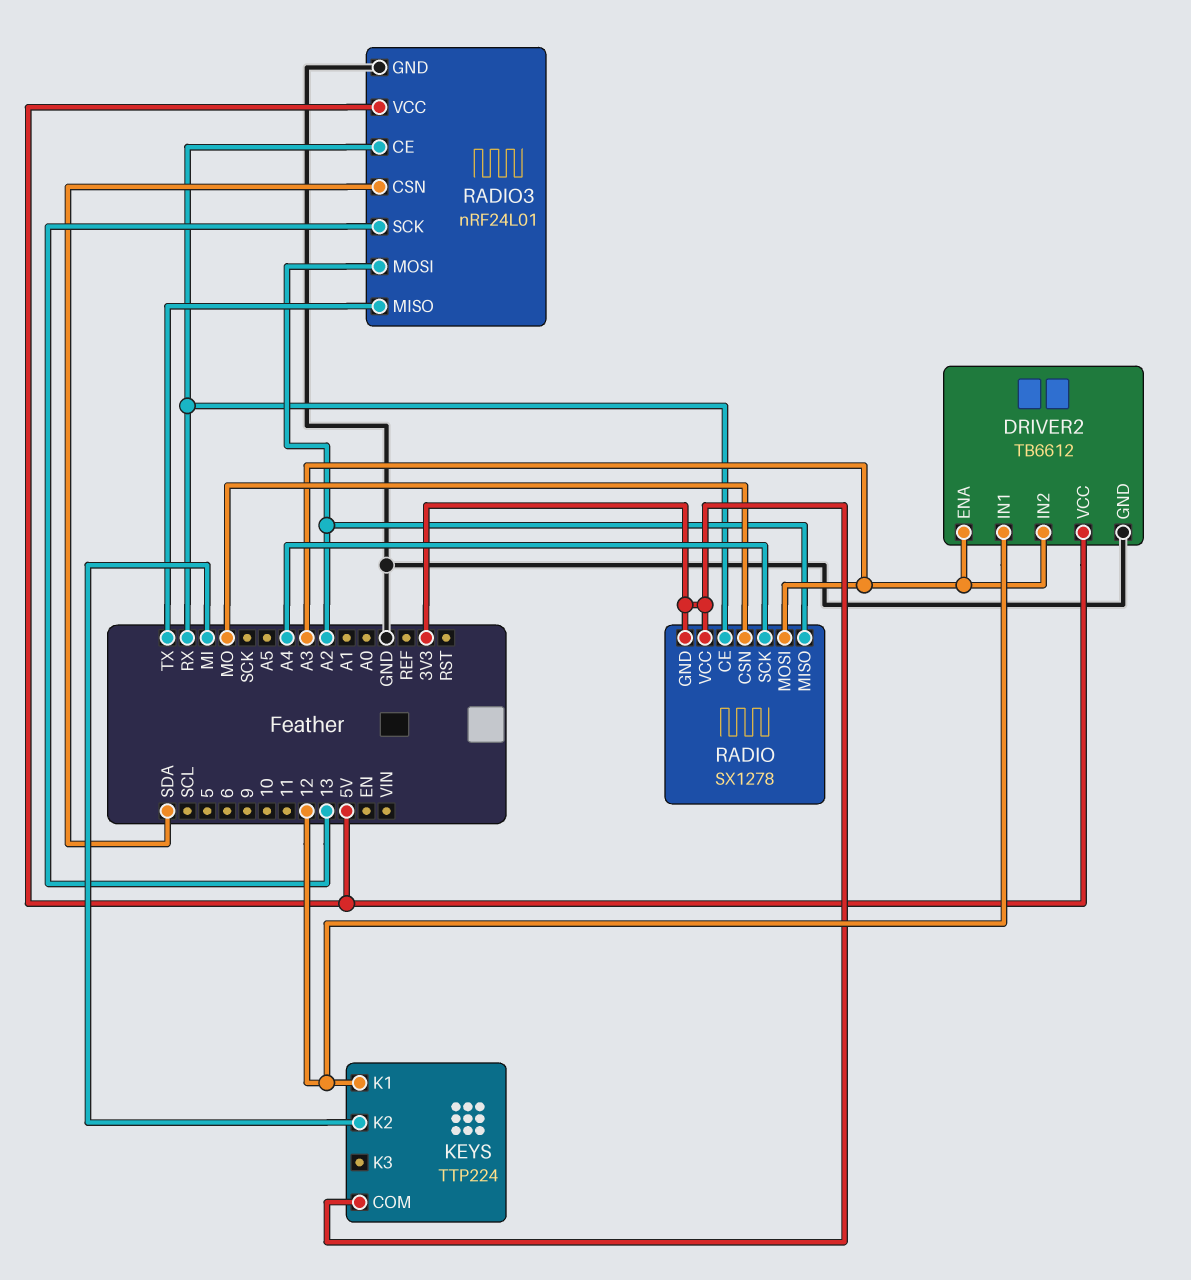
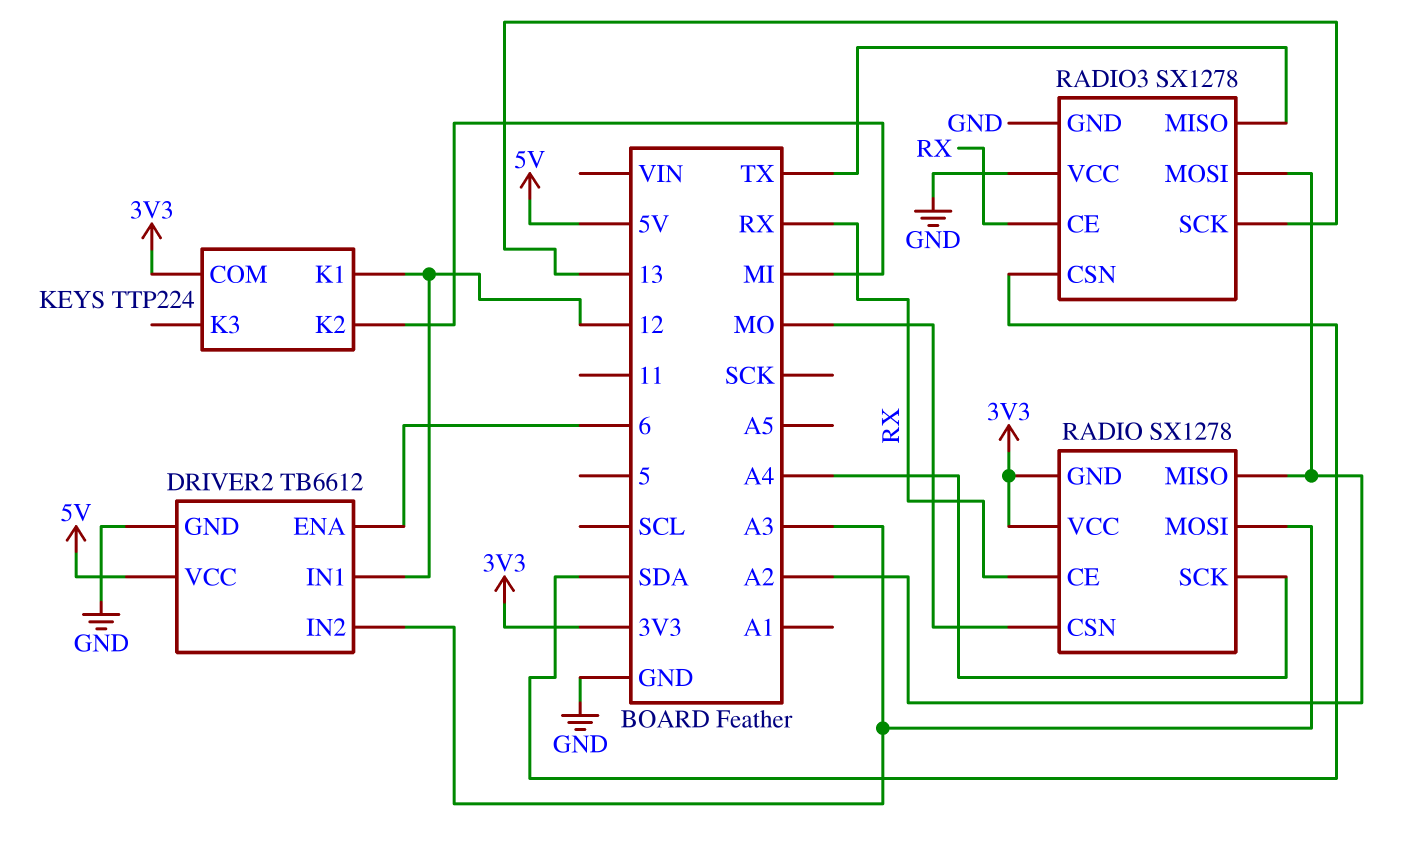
DRIVER2 pin ENA: A3 -> 6
RADIO3: nRF24L01 -> SX1278
RADIO3 pin VCC: 5V -> GND

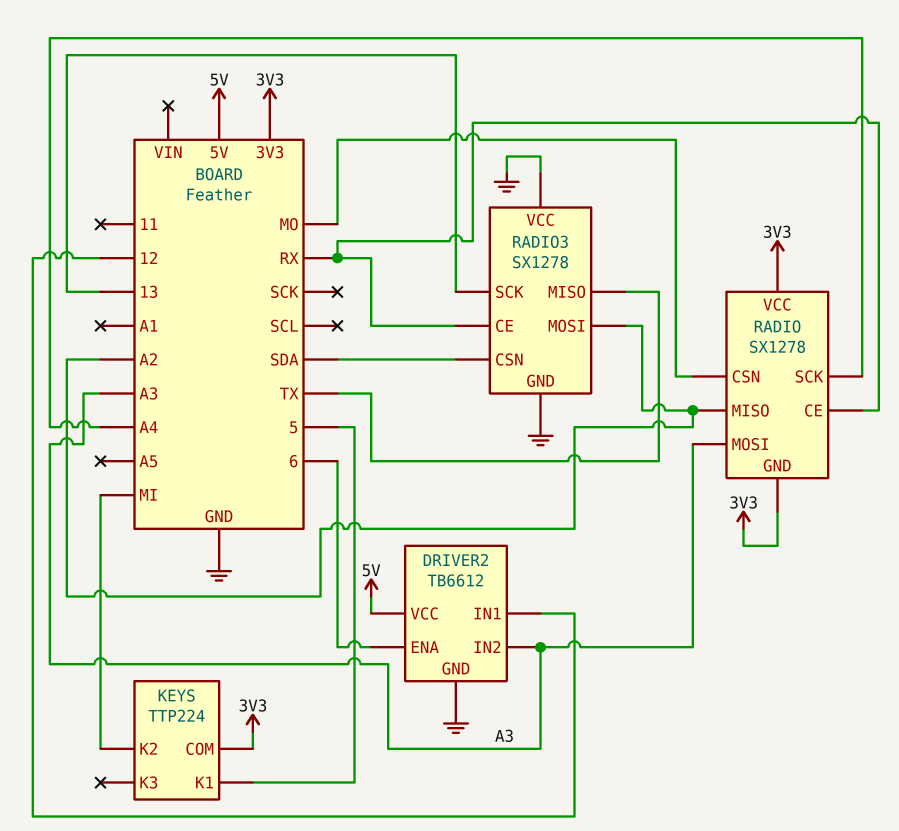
KEYS pin K1: 12 -> 5

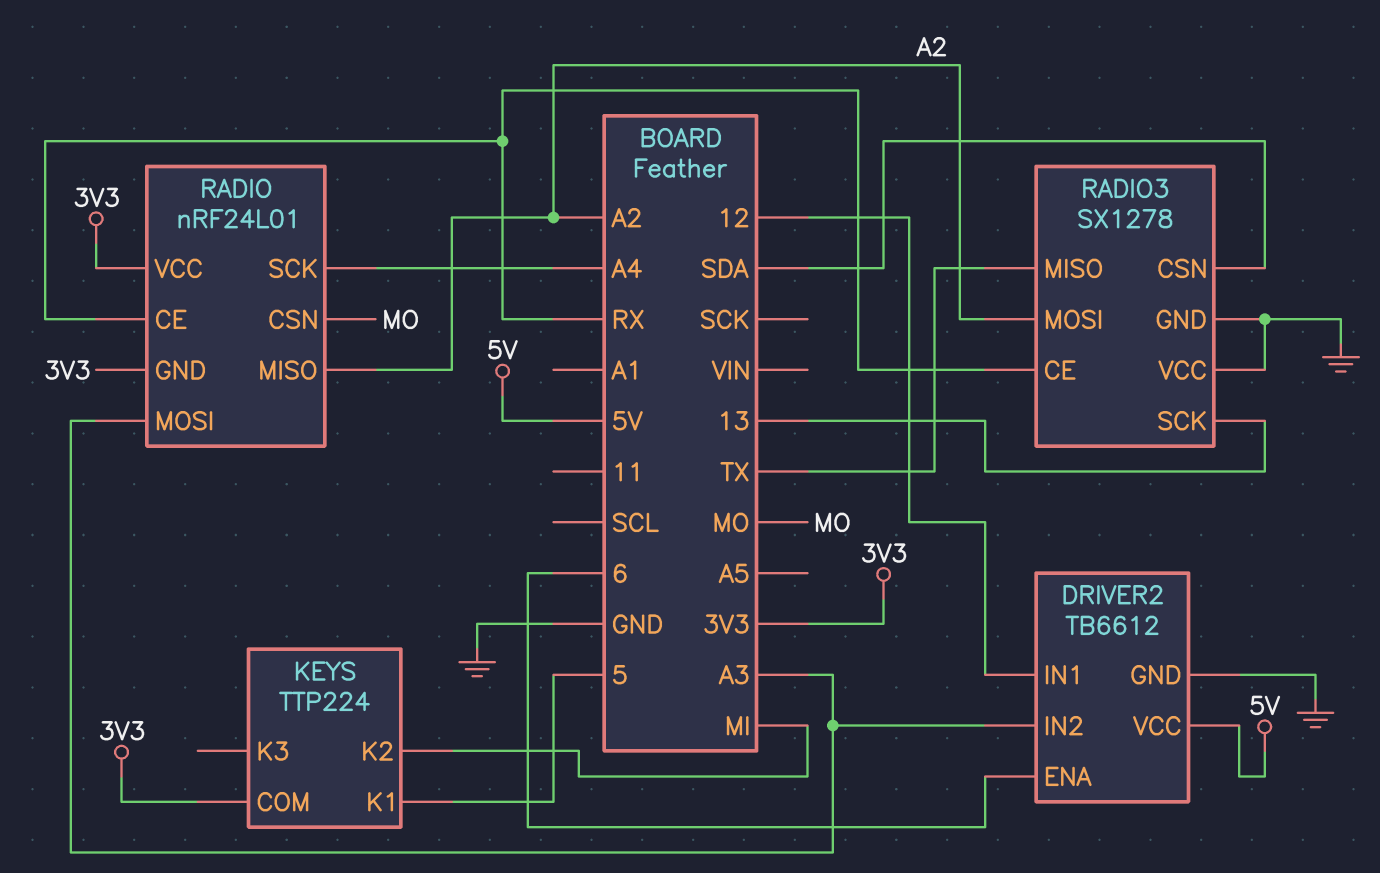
RADIO: SX1278 -> nRF24L01

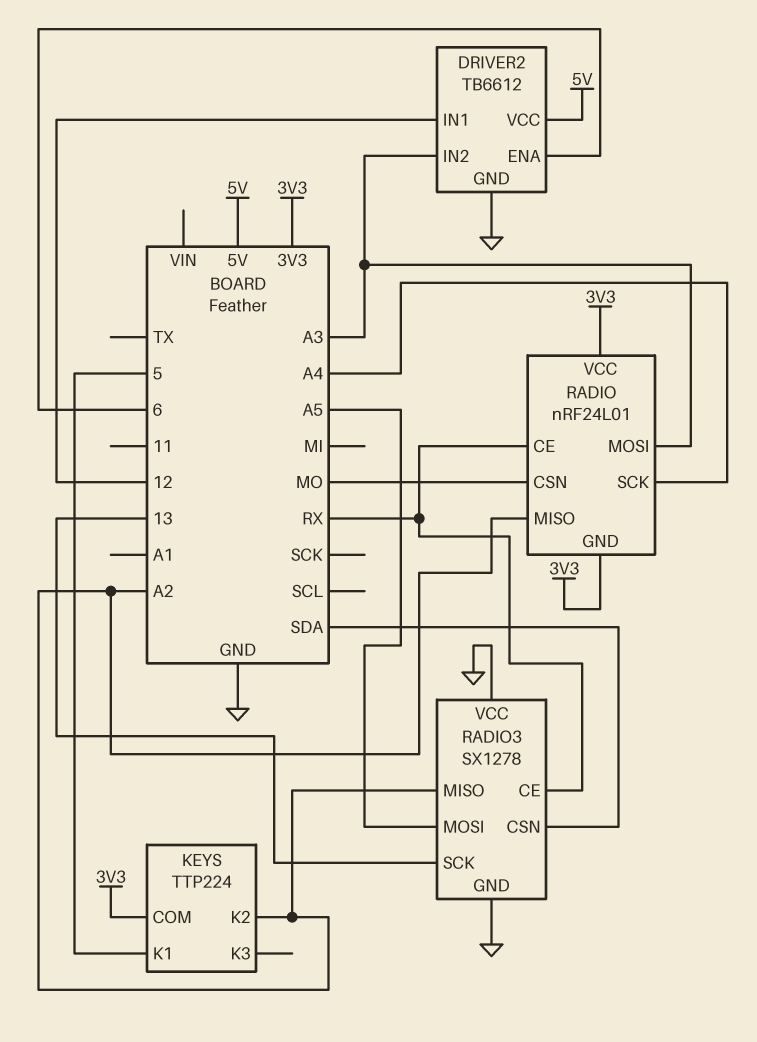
KEYS pin K2: MI -> A2
RADIO3 pin MISO: TX -> A2
RADIO3 pin MOSI: A2 -> A5

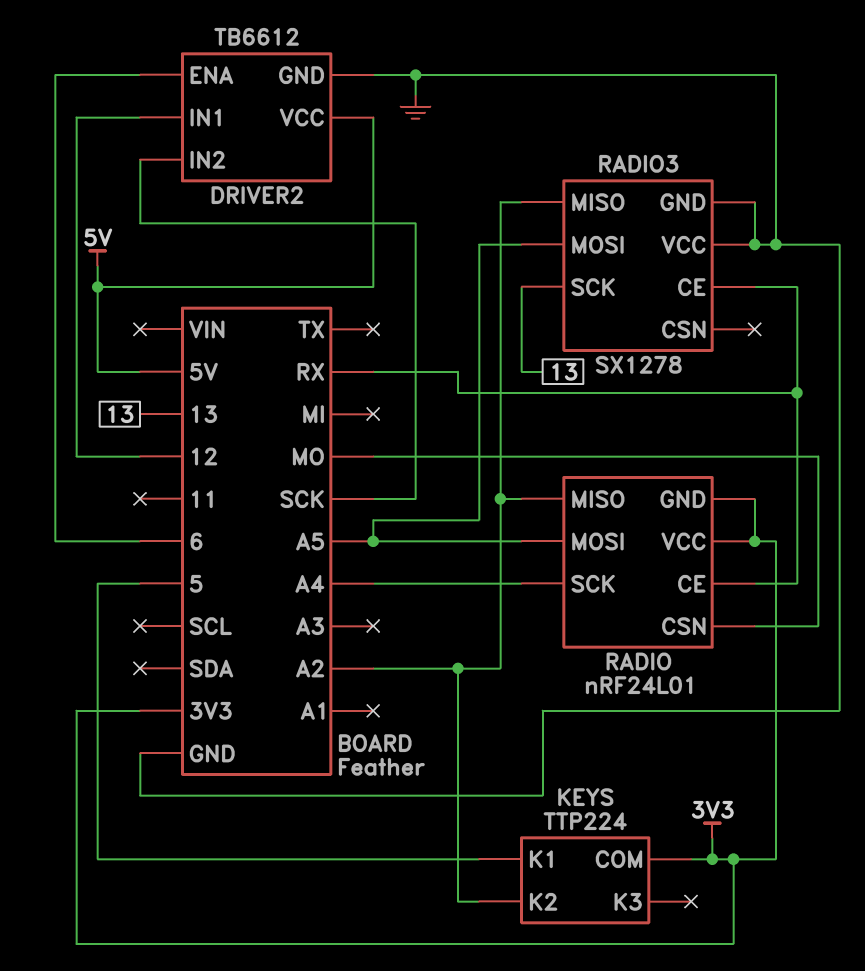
DRIVER2 pin IN2: A3 -> SCK
RADIO pin MOSI: A3 -> A5
RADIO3 pin CSN: SDA -> none

